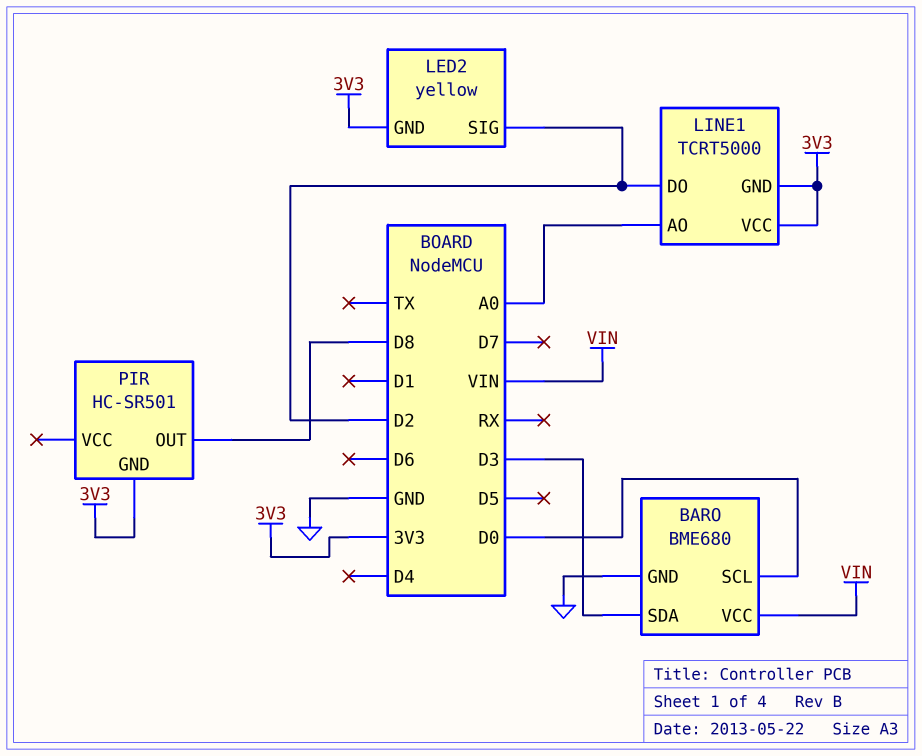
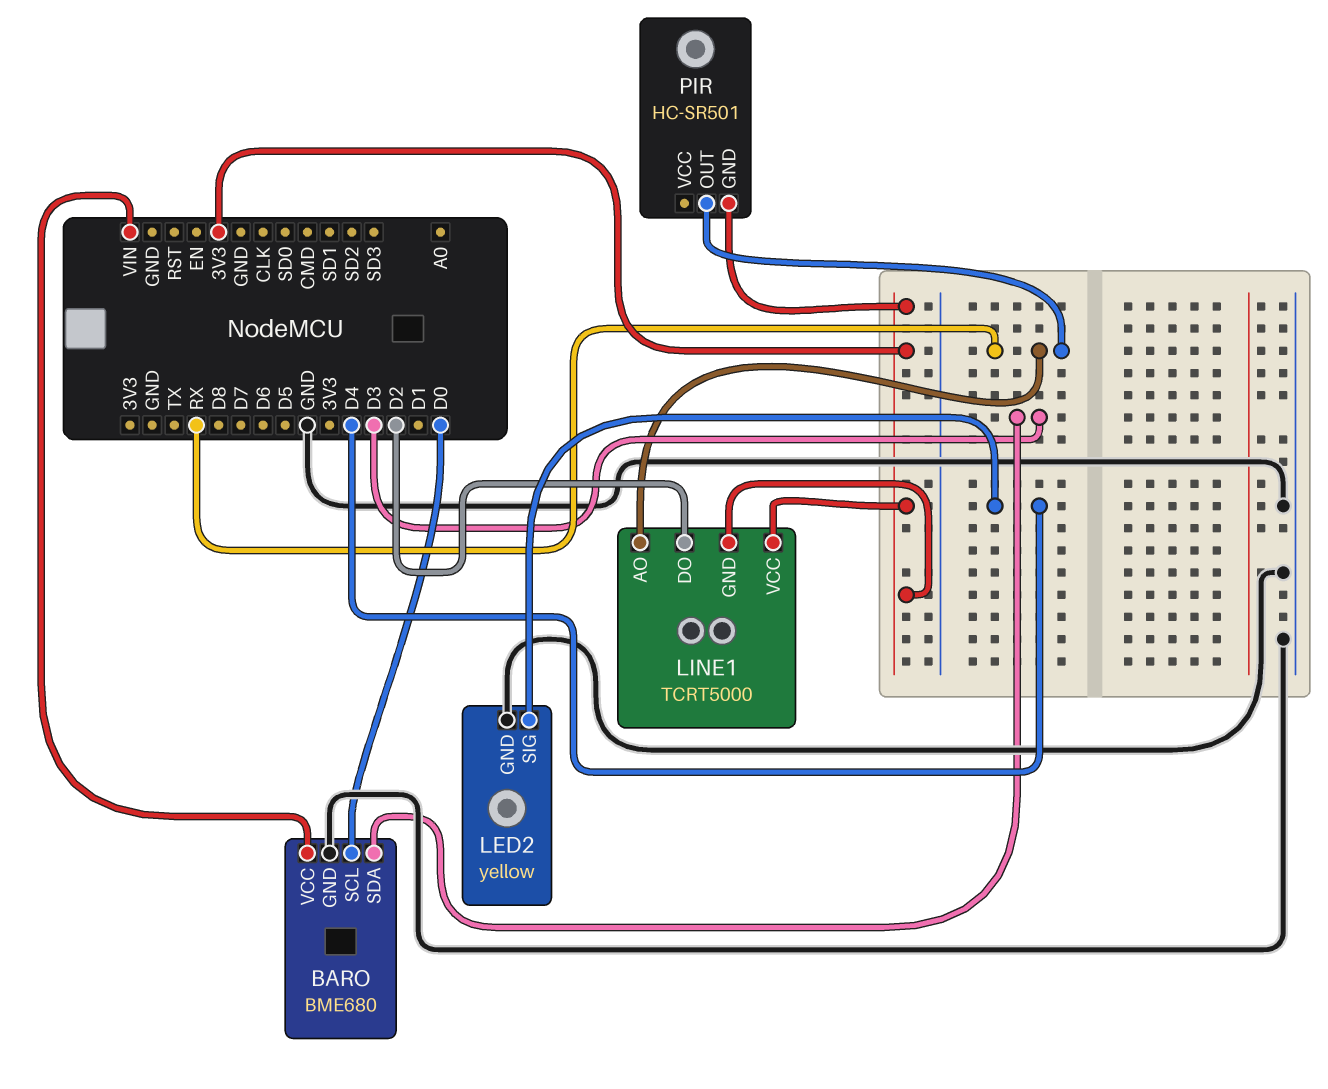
LED2 pin GND: 3V3 -> GND
LED2 pin SIG: D2 -> D4
LINE1 pin AO: A0 -> RX
PIR pin OUT: D8 -> RX

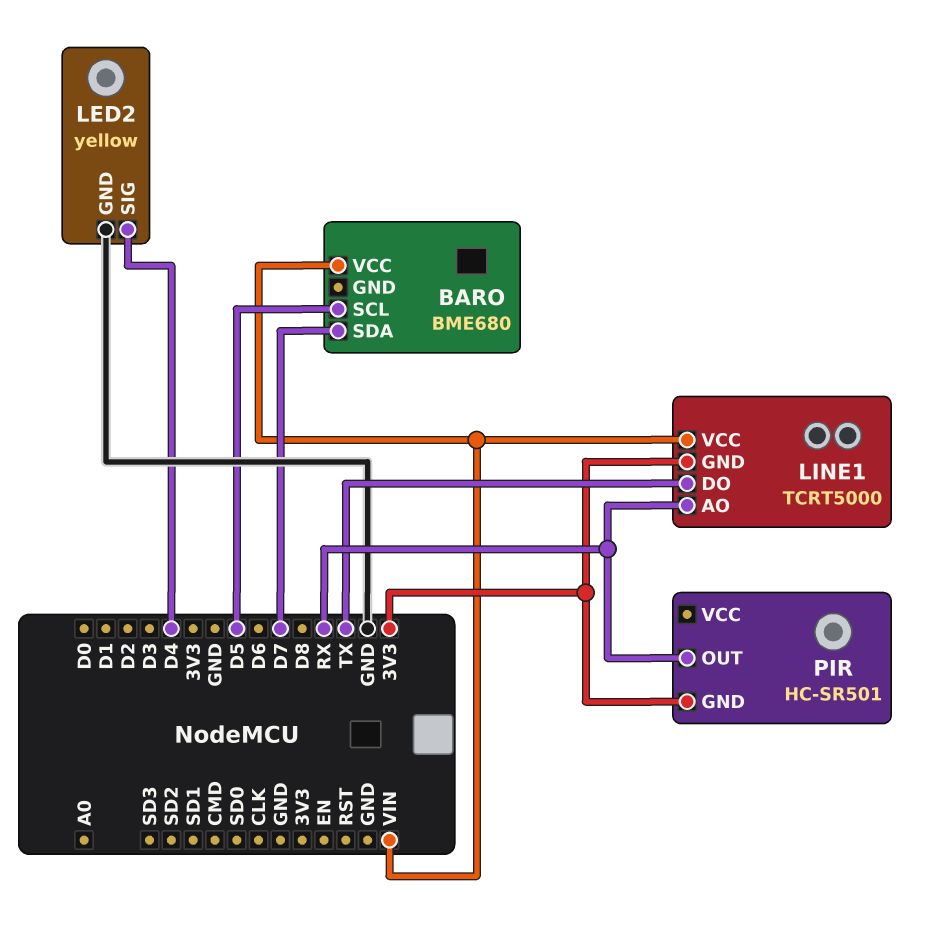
BARO pin GND: GND -> none
BARO pin SCL: D0 -> D5
BARO pin SDA: D3 -> D7
LINE1 pin DO: D2 -> TX
LINE1 pin VCC: 3V3 -> VIN

